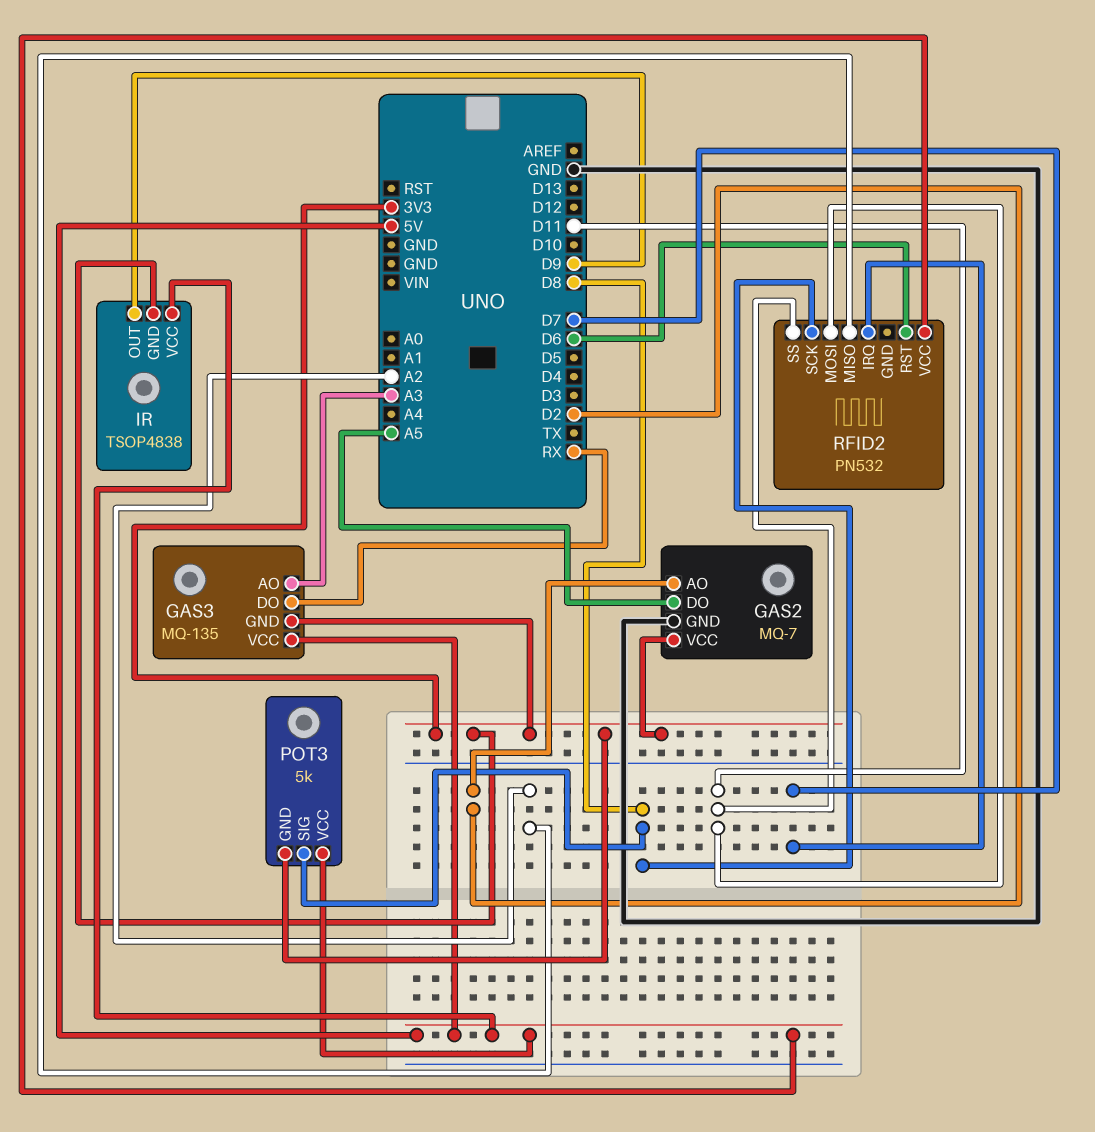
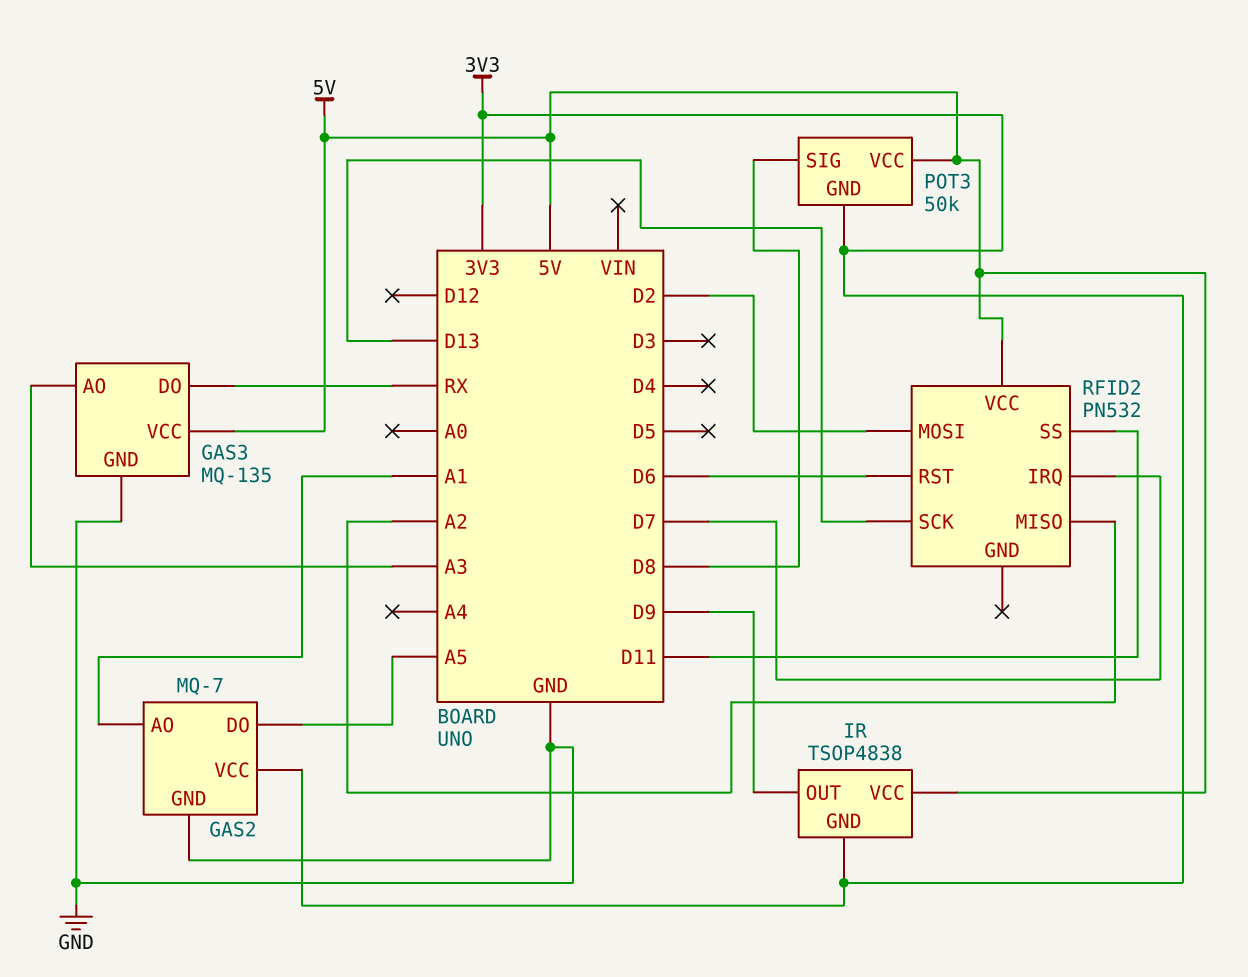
GAS2 pin AO: D2 -> A1
GAS3 pin GND: 3V3 -> GND
POT3: 5k -> 50k
RFID2 pin MOSI: D11 -> D2
RFID2 pin SCK: D8 -> D13

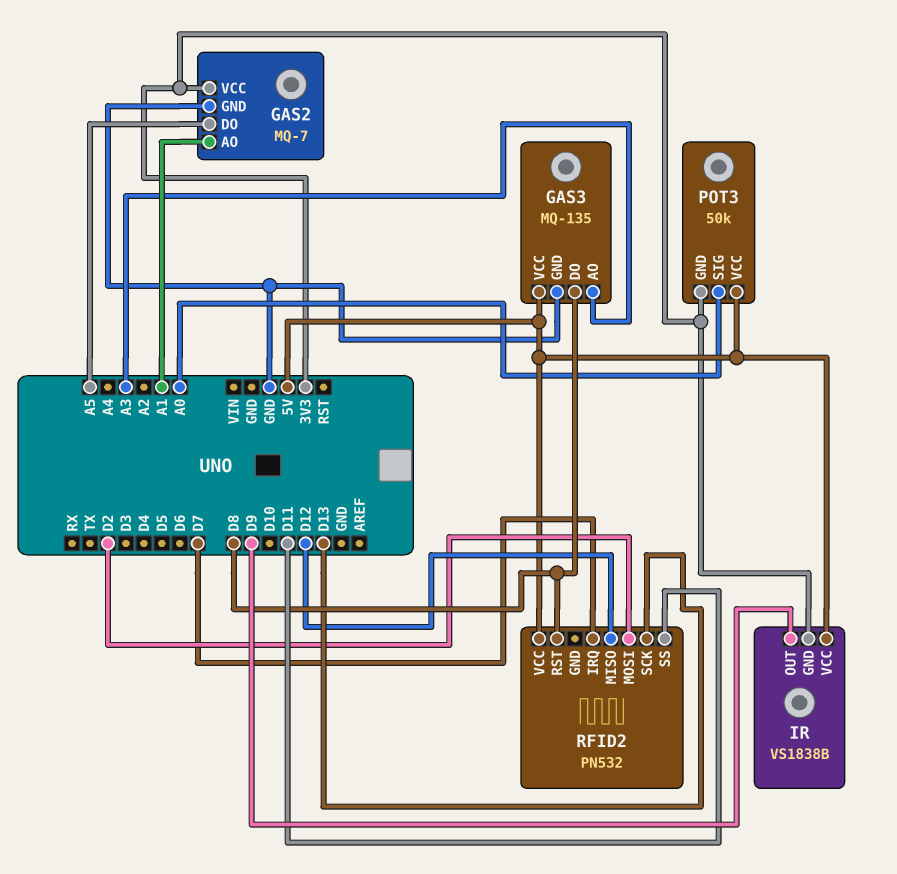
GAS3 pin DO: RX -> D8
IR: TSOP4838 -> VS1838B
POT3 pin SIG: D8 -> A0
RFID2 pin MISO: A2 -> D12
RFID2 pin RST: D6 -> D8

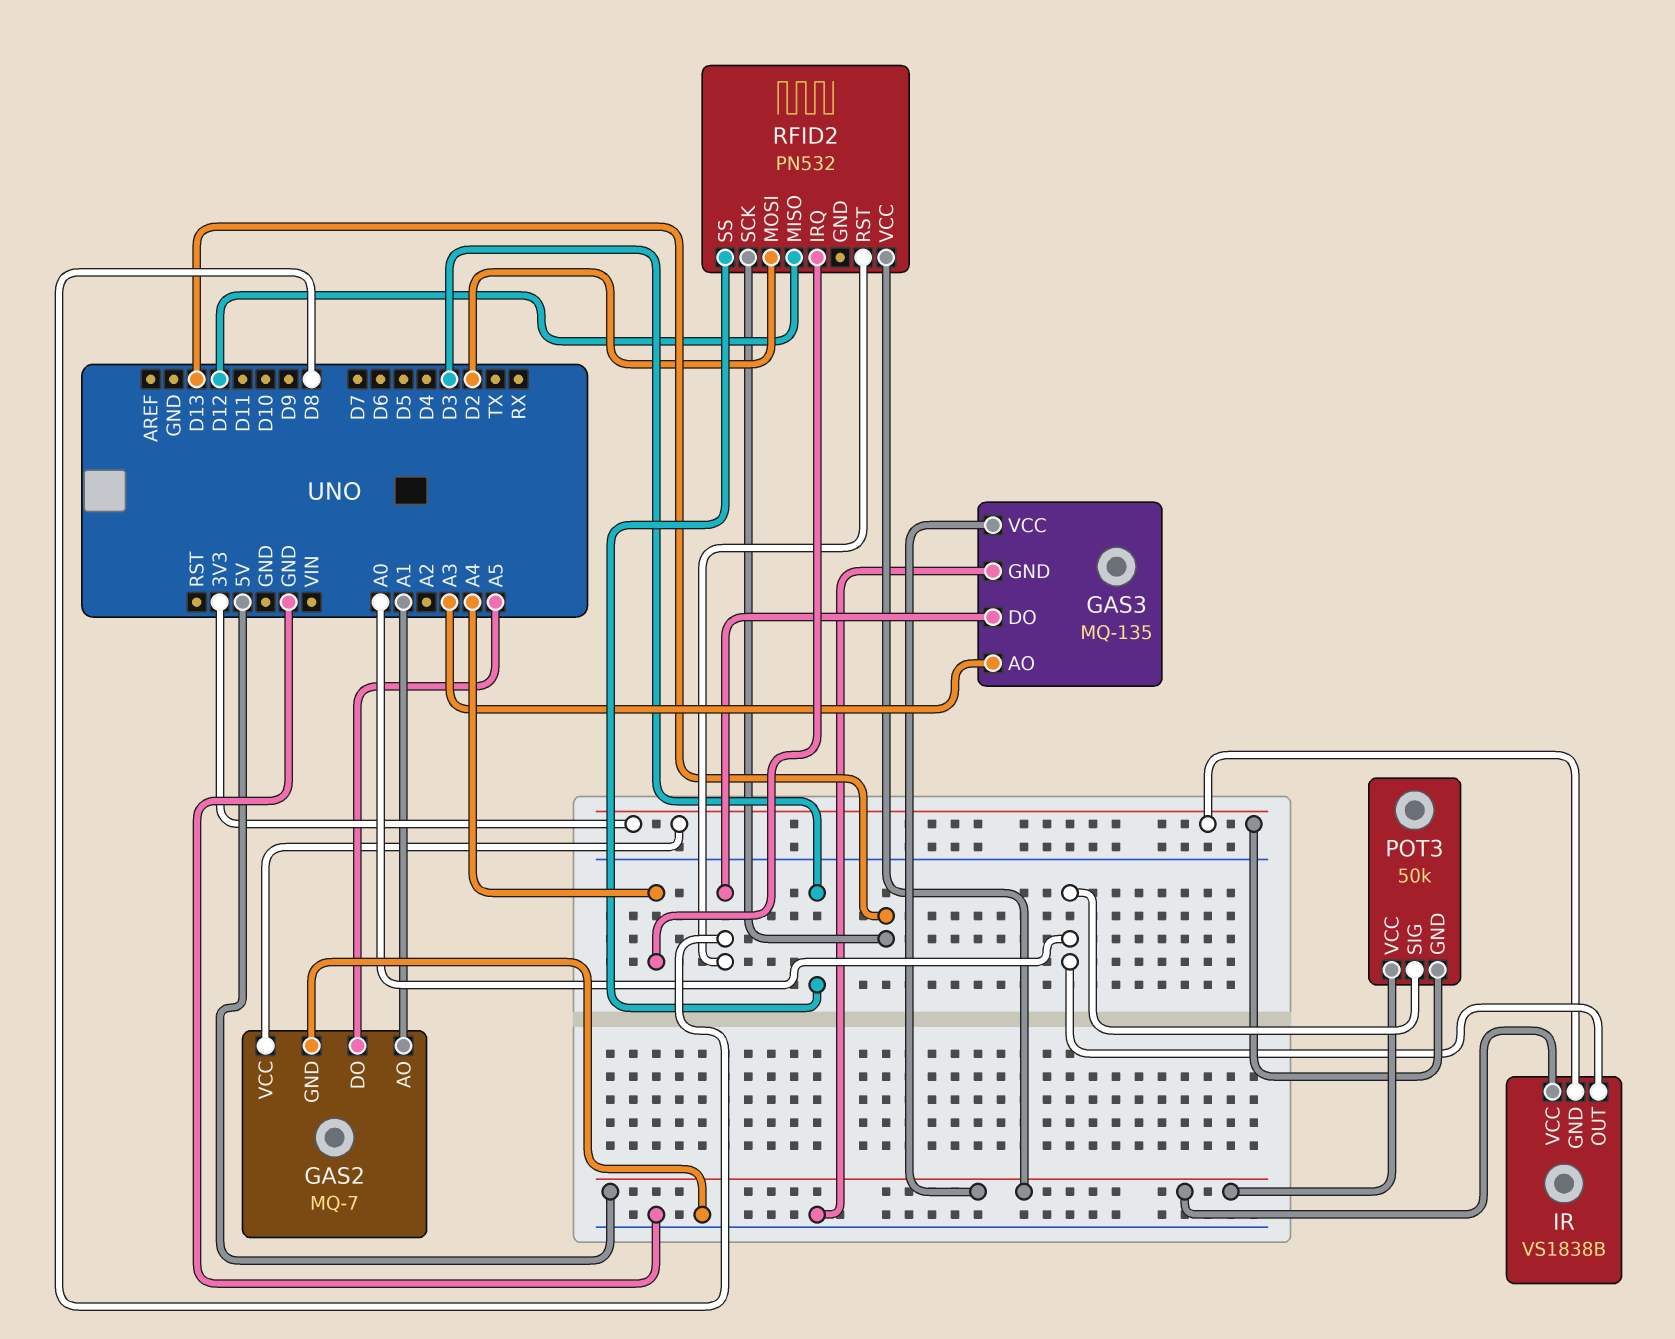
IR pin OUT: D9 -> A0
RFID2 pin IRQ: D7 -> A4
RFID2 pin SS: D11 -> D3

